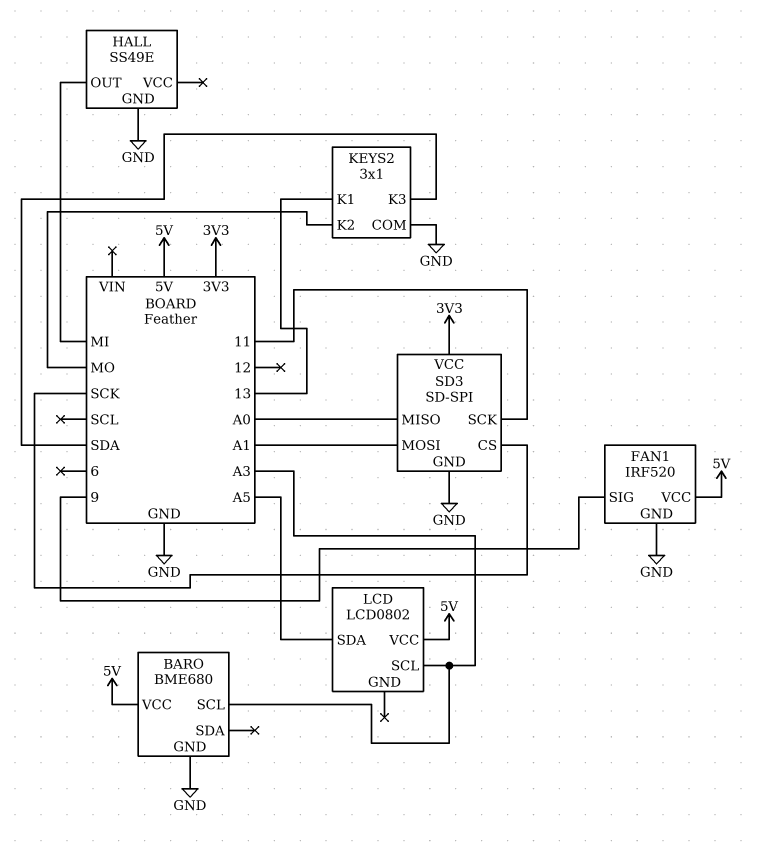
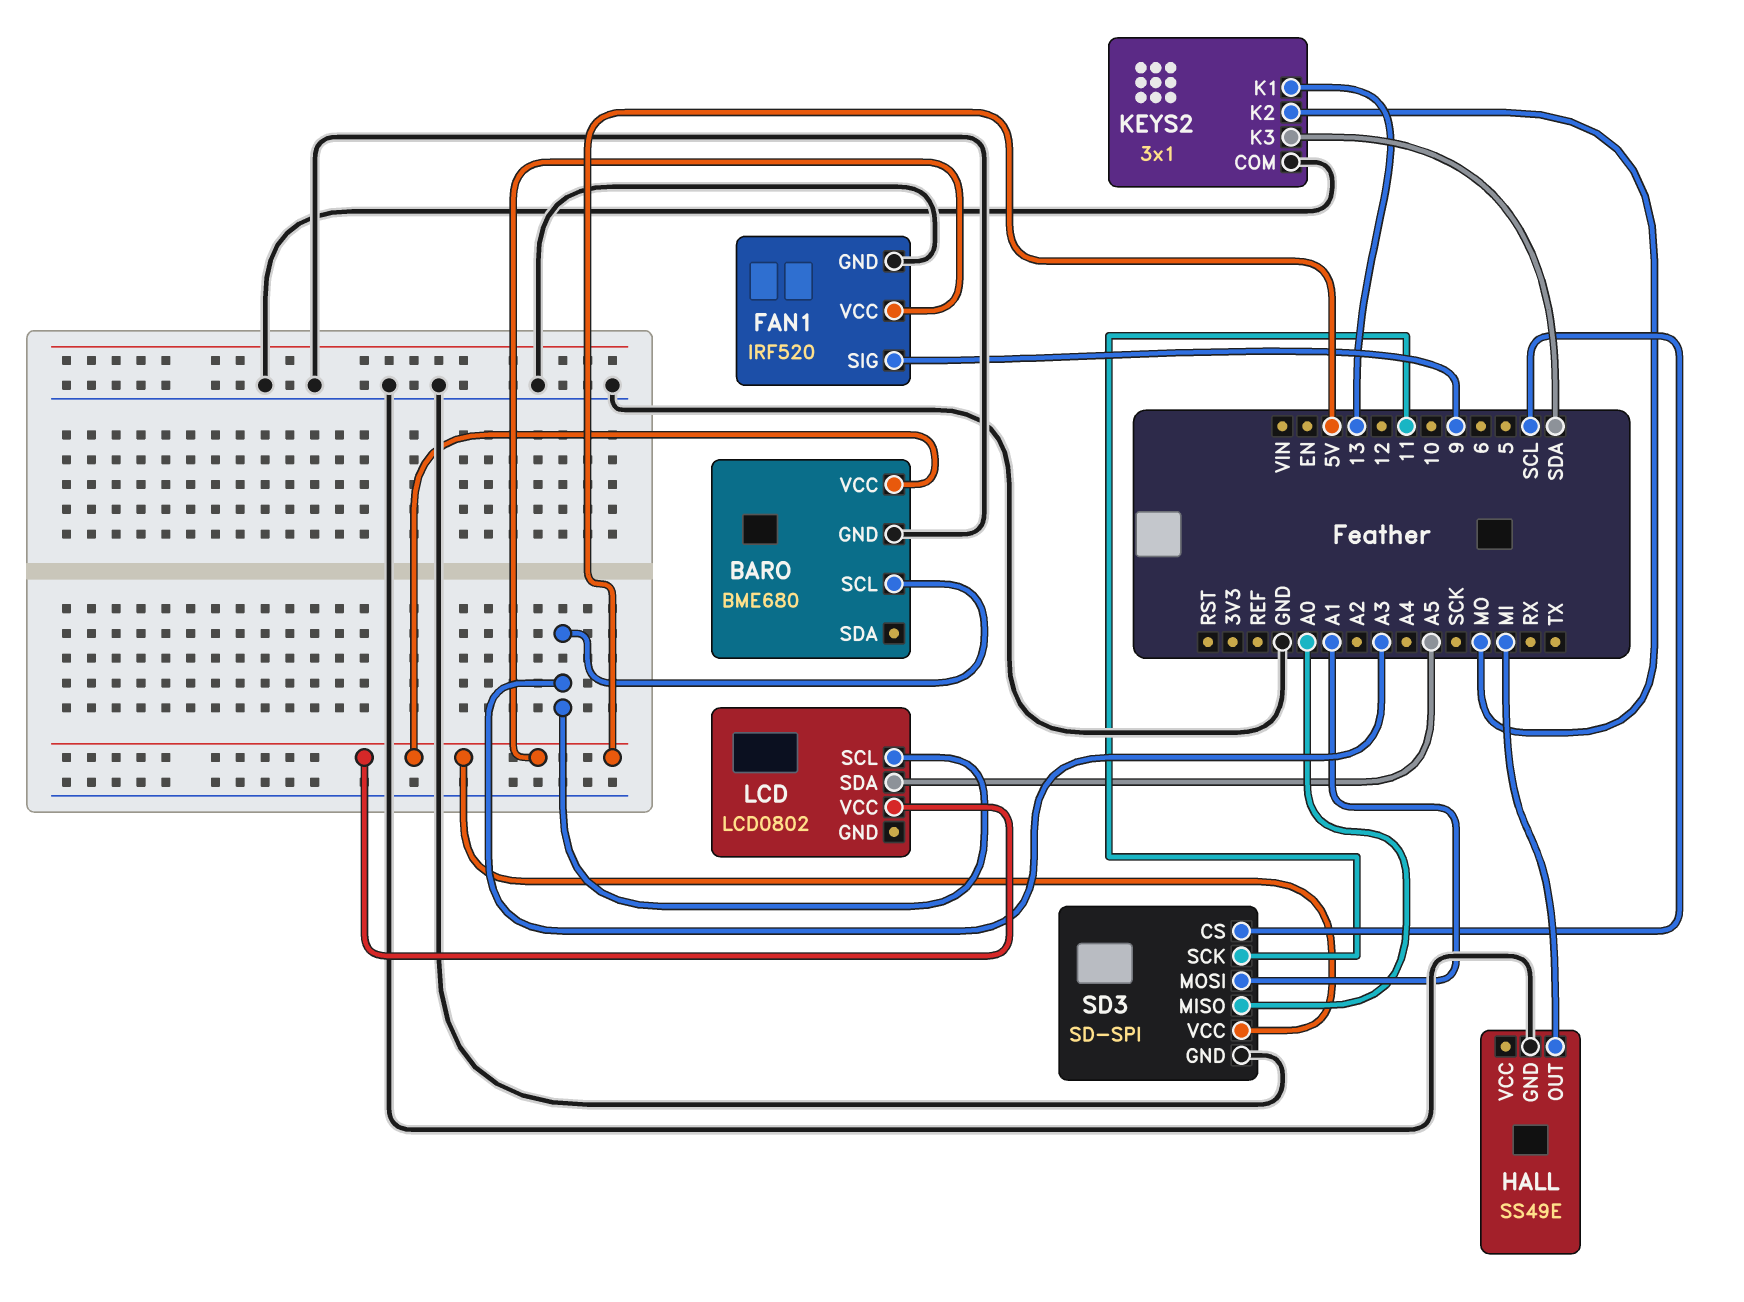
SD3 pin CS: SCK -> SCL
SD3 pin VCC: 3V3 -> 5V

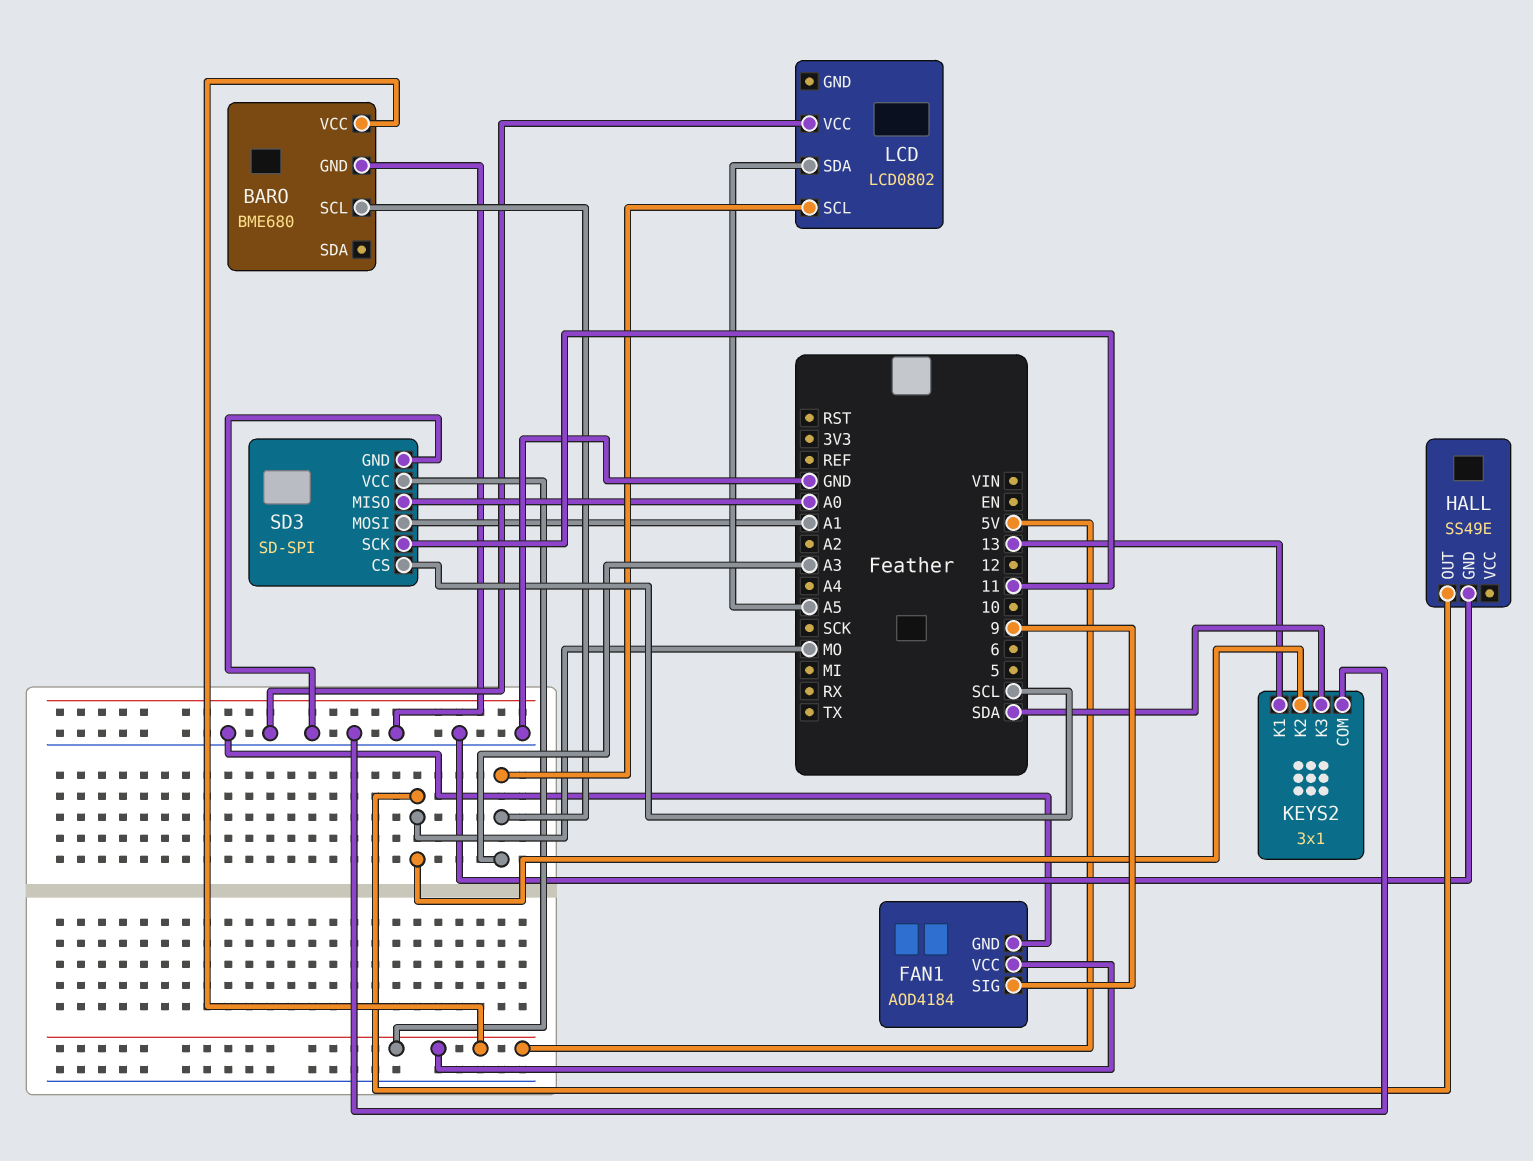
FAN1: IRF520 -> AOD4184
HALL pin OUT: MI -> MO
LCD pin VCC: 5V -> GND

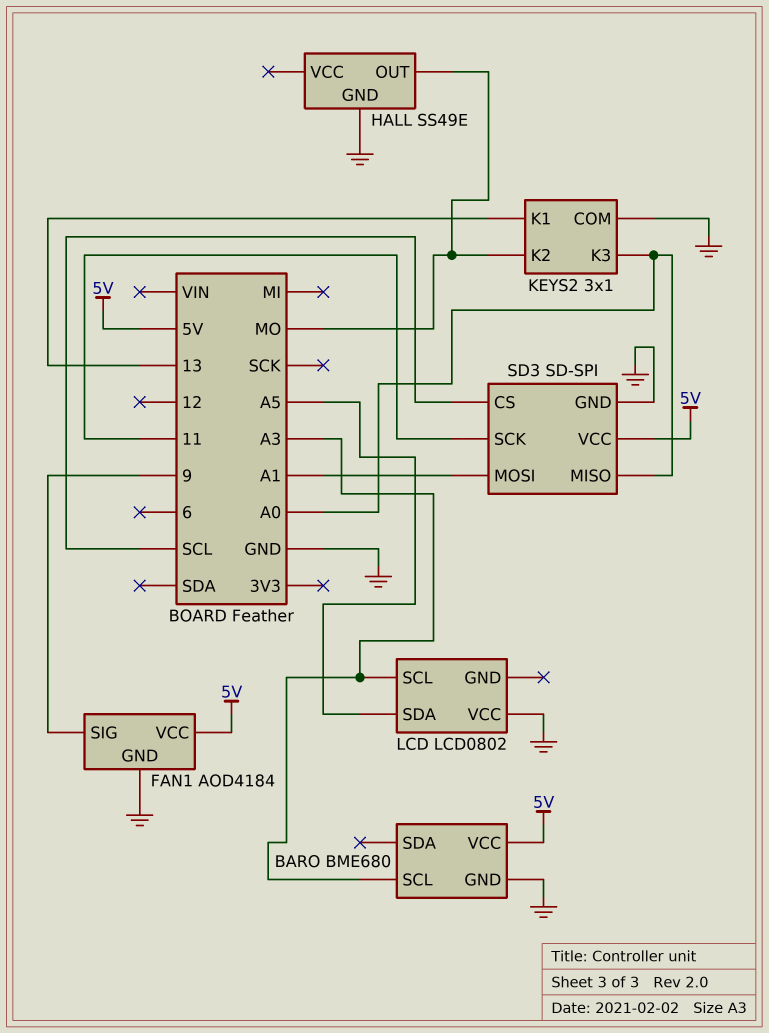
KEYS2 pin K3: SDA -> A0

